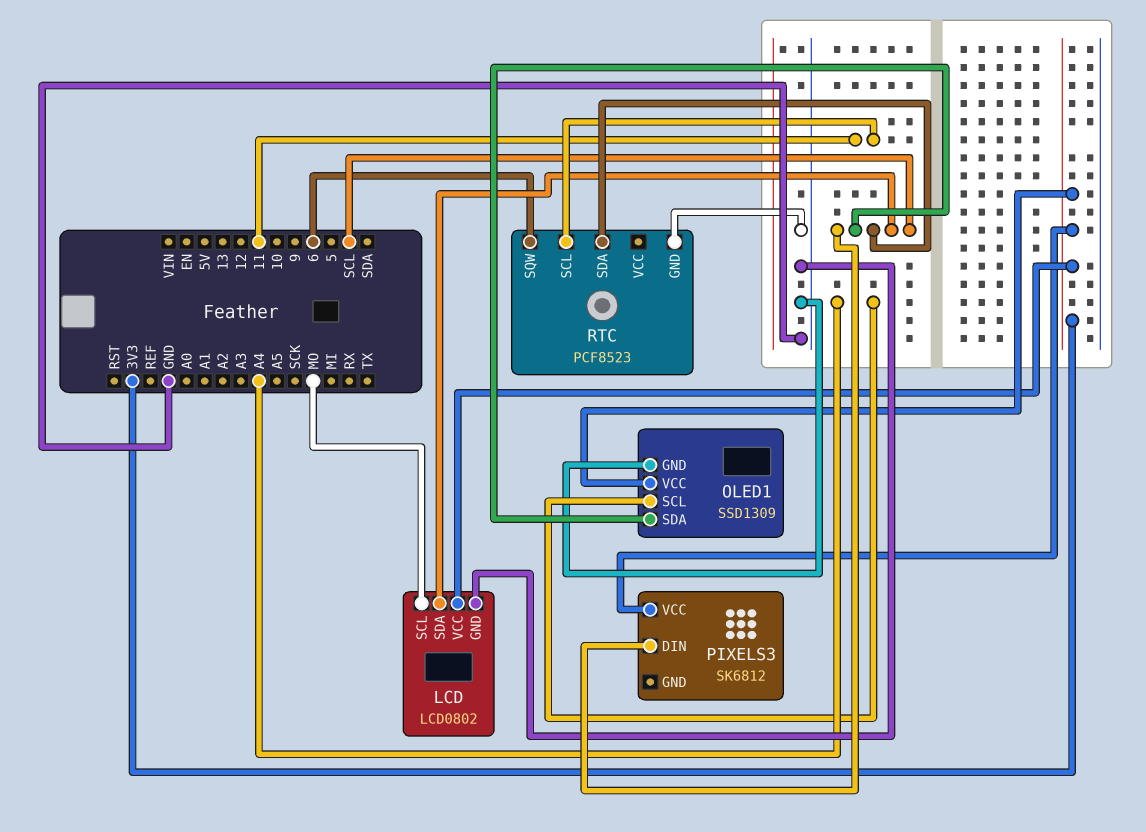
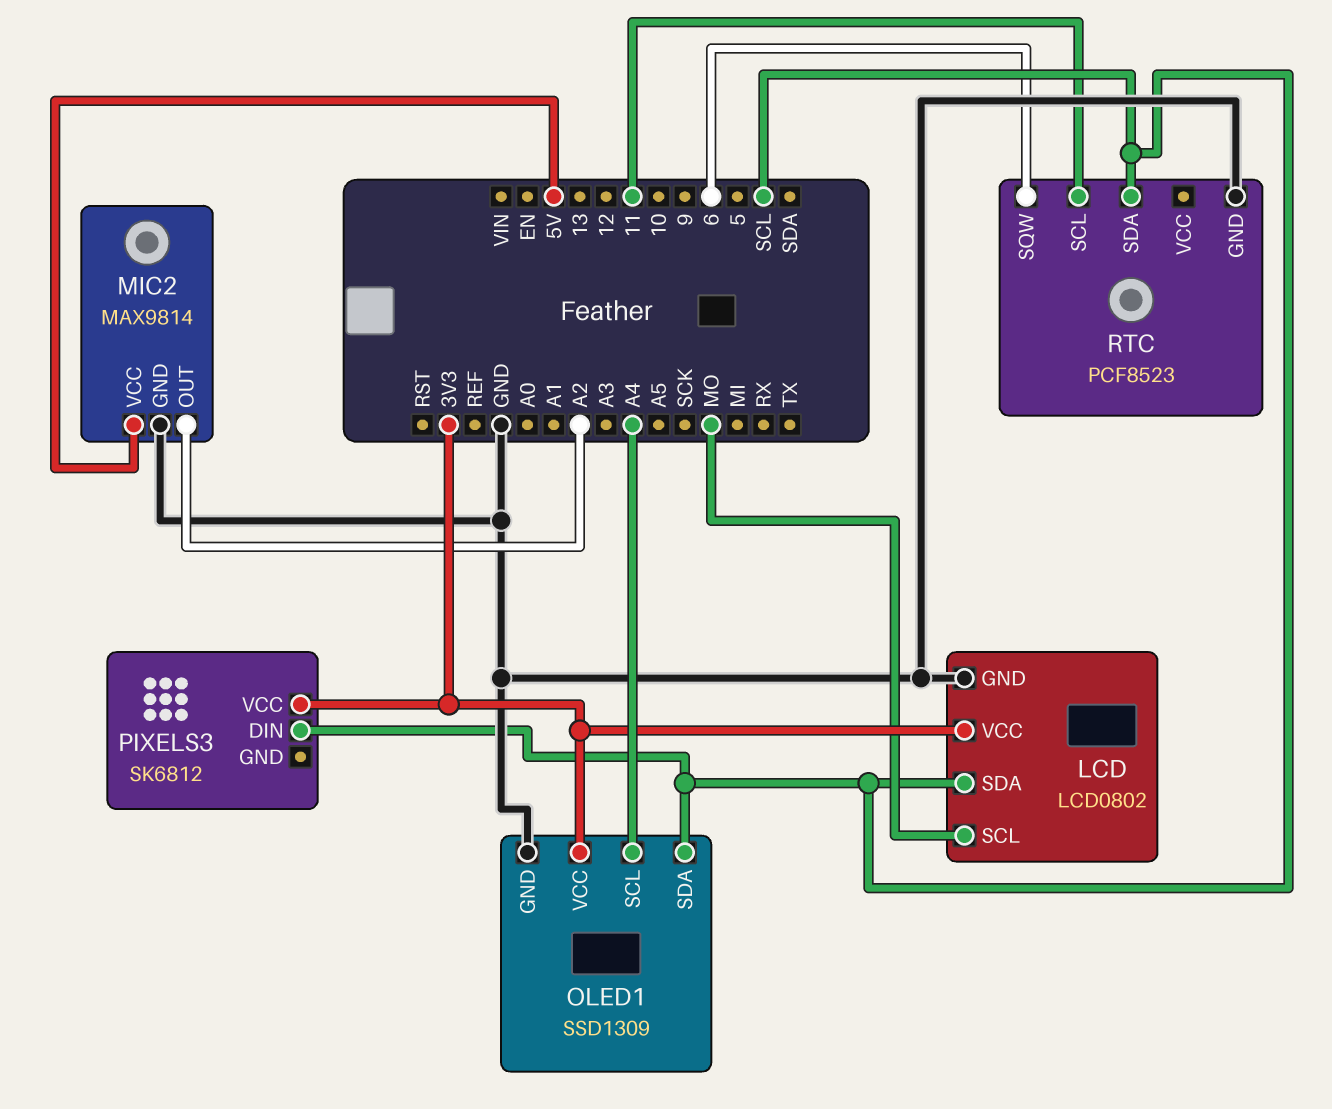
MIC2: none -> MAX9814
MIC2 pin GND: none -> GND
MIC2 pin OUT: none -> A2
MIC2 pin VCC: none -> 5V

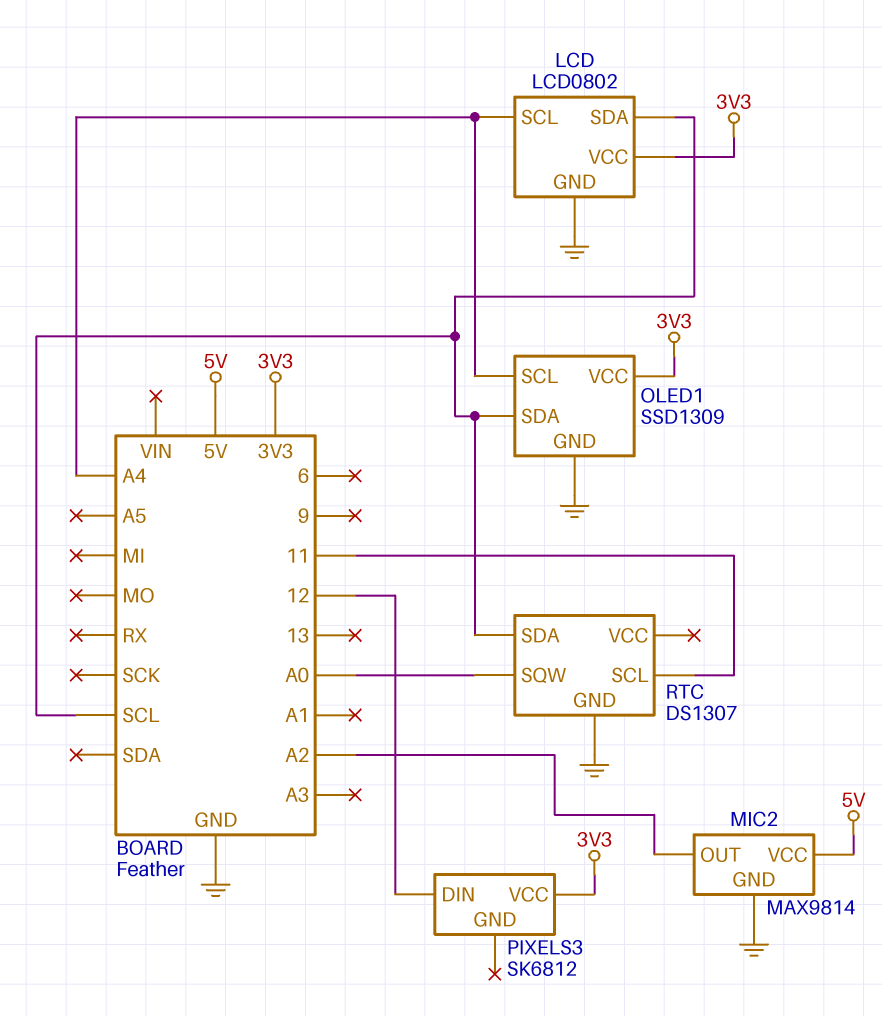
LCD pin SCL: MO -> A4
PIXELS3 pin DIN: SCL -> 12
RTC: PCF8523 -> DS1307
RTC pin SQW: 6 -> A0

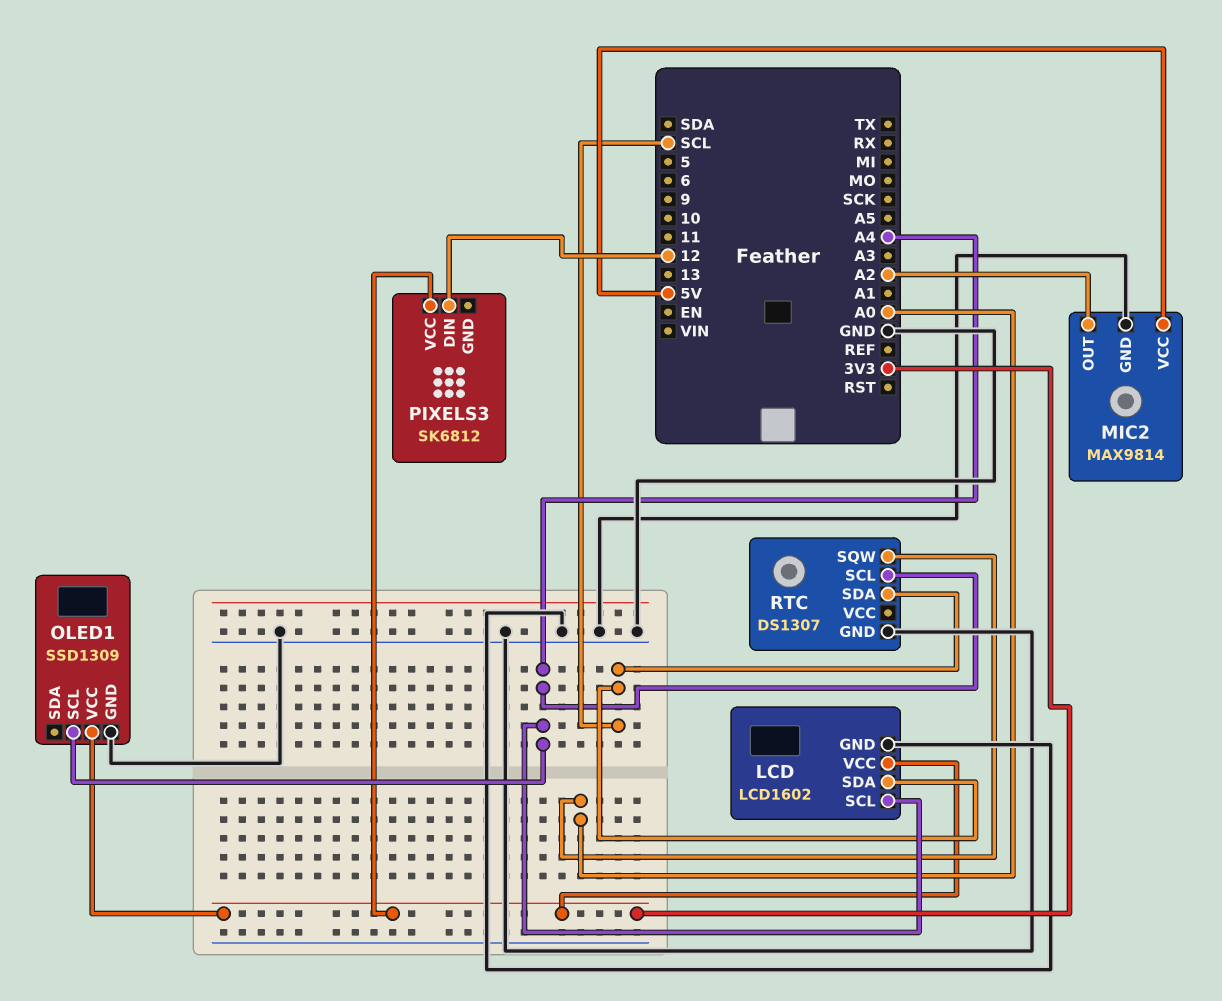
LCD: LCD0802 -> LCD1602
OLED1 pin SDA: SCL -> none
RTC pin SCL: 11 -> A4

